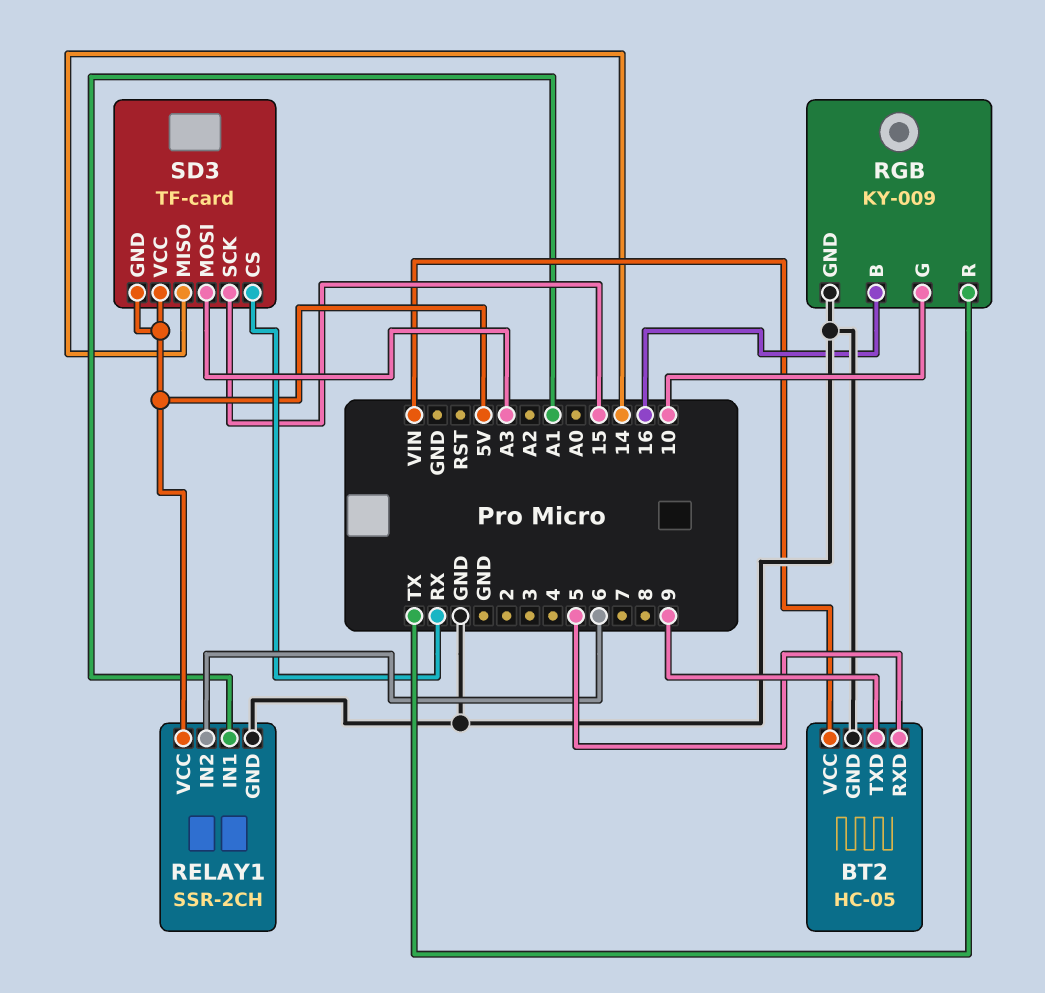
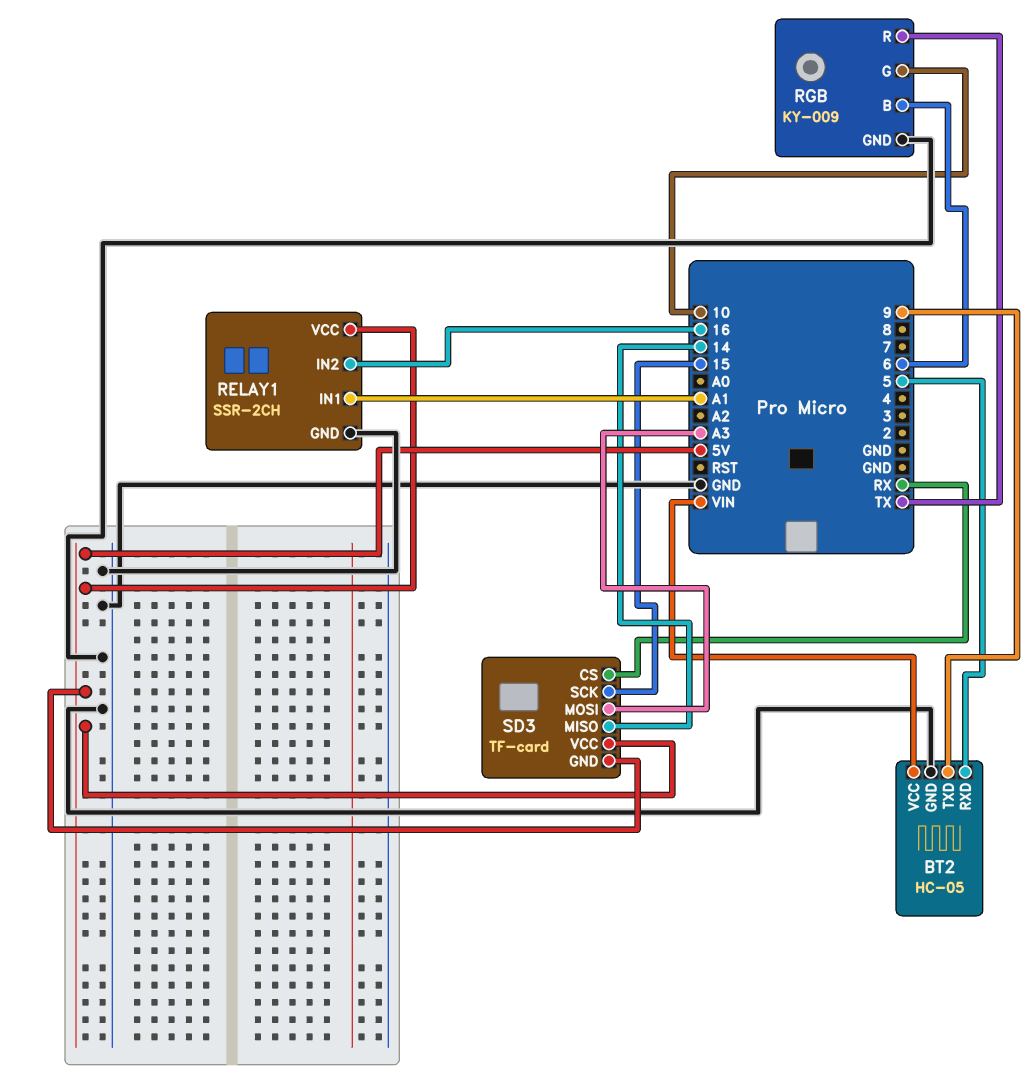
RELAY1 pin IN2: 6 -> 16
RGB pin B: 16 -> 6

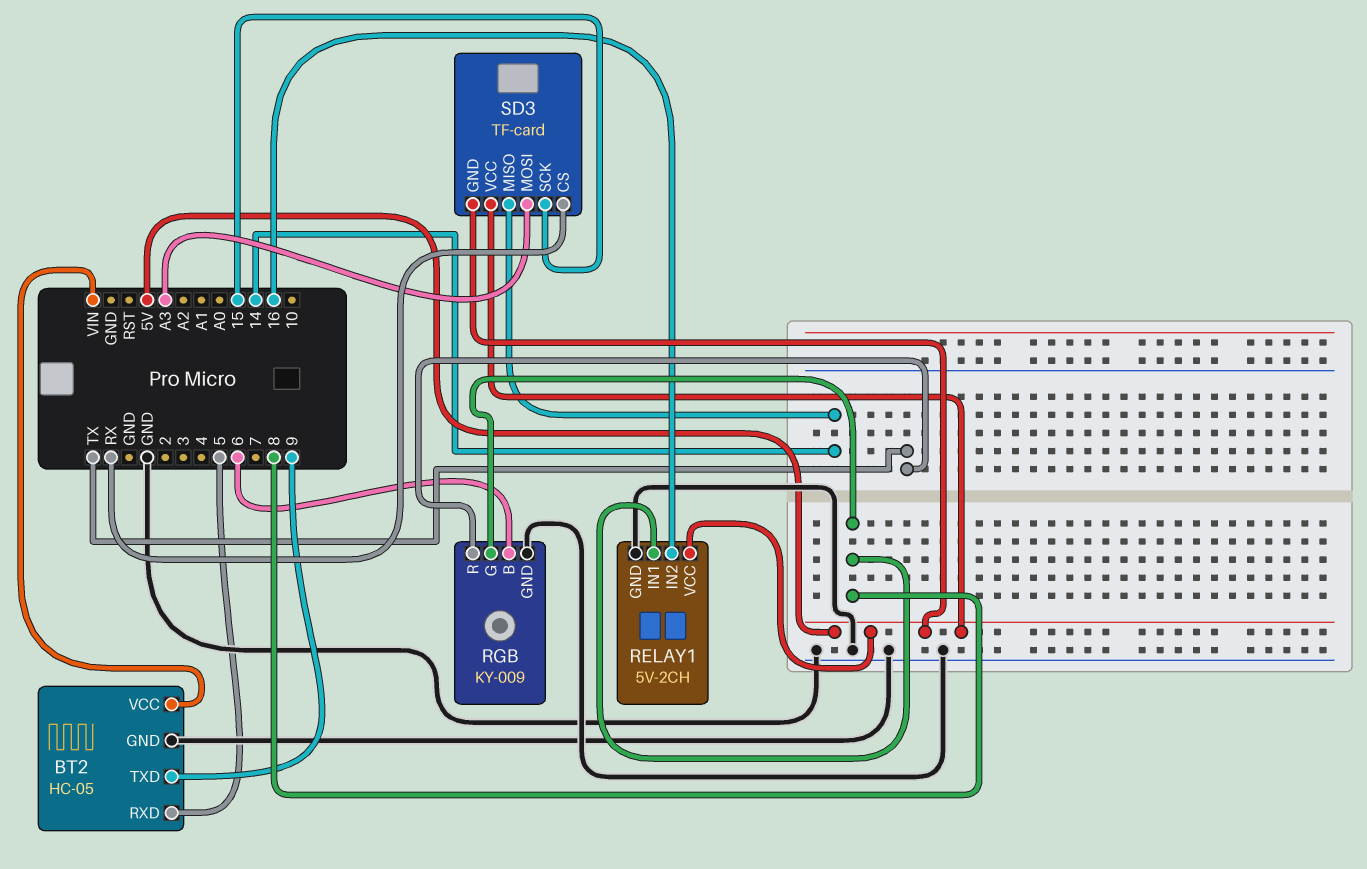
RELAY1: SSR-2CH -> 5V-2CH
RELAY1 pin IN1: A1 -> 8
RGB pin G: 10 -> 8

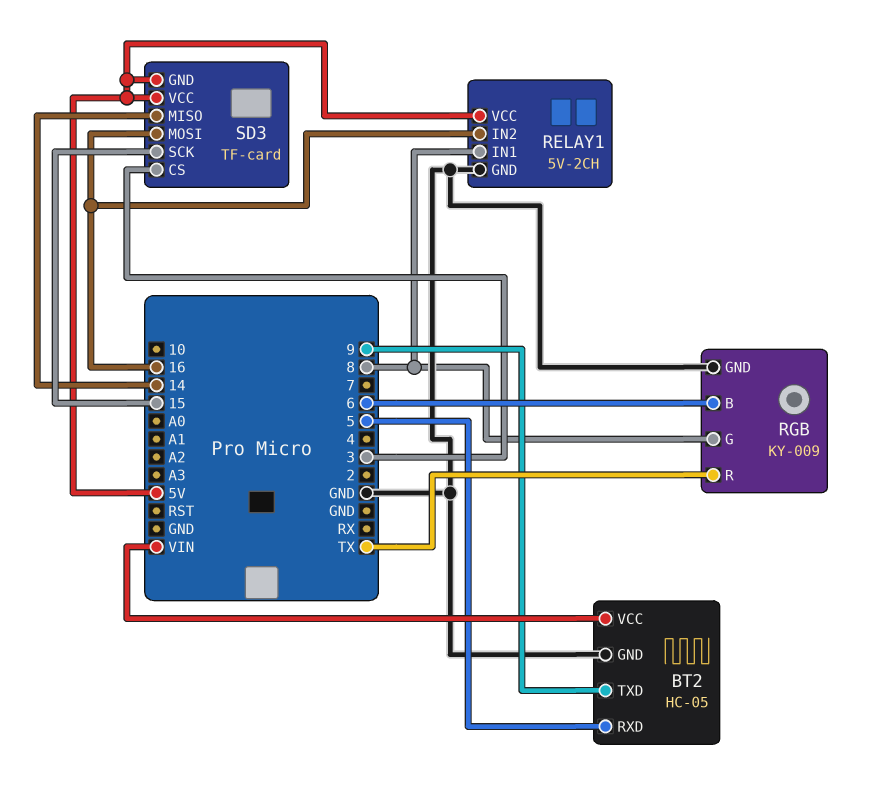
SD3 pin CS: RX -> 3
SD3 pin MOSI: A3 -> 16

